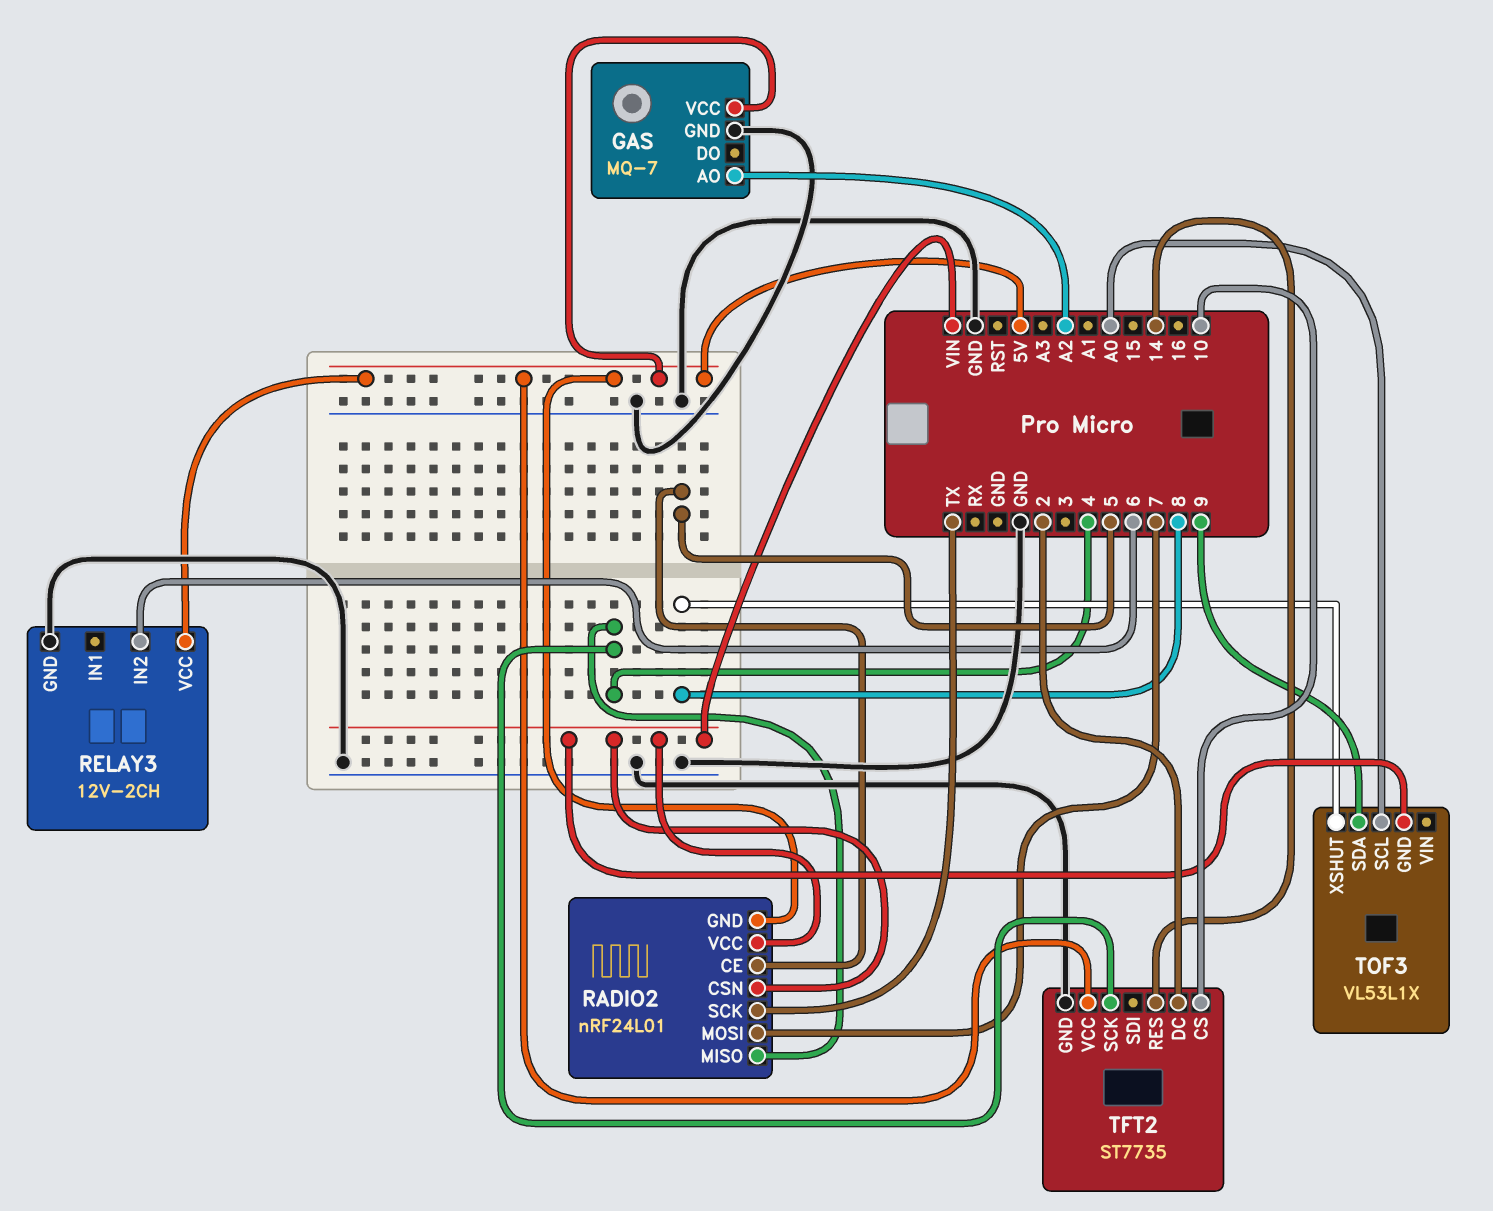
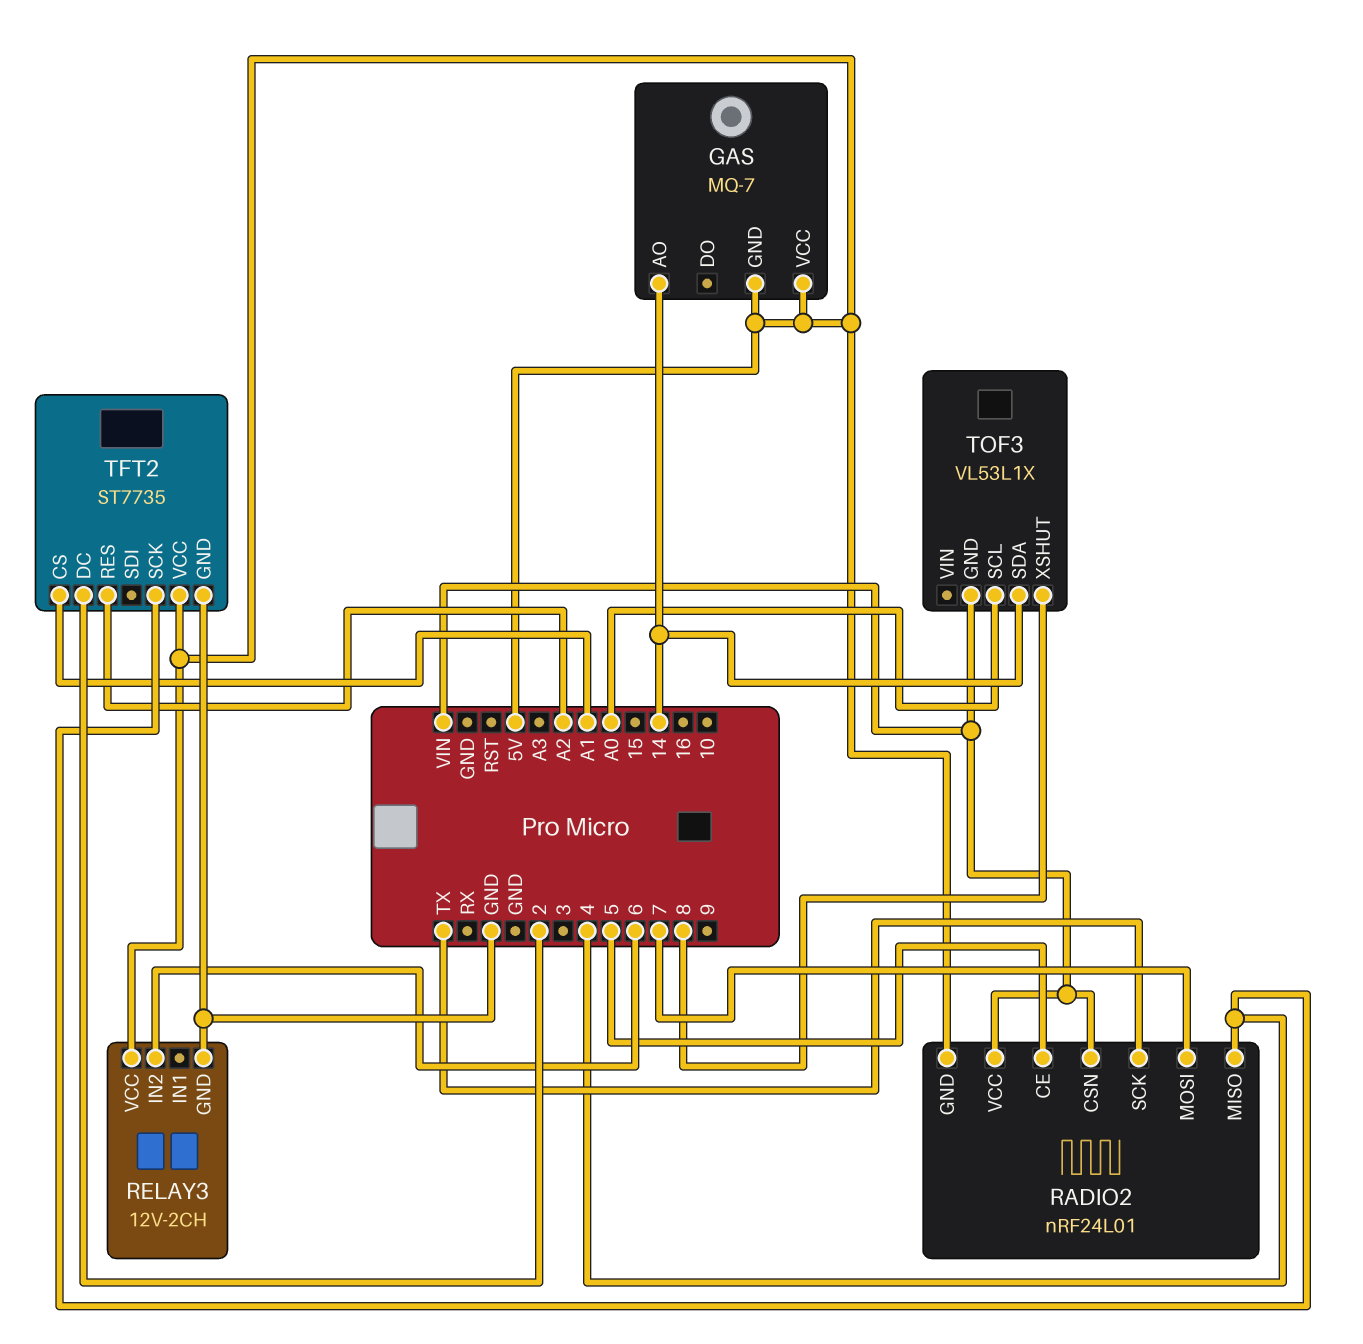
GAS pin AO: A2 -> 14
GAS pin GND: GND -> 5V
TFT2 pin CS: 10 -> A1
TFT2 pin RES: 14 -> A2
TOF3 pin SDA: 9 -> 14

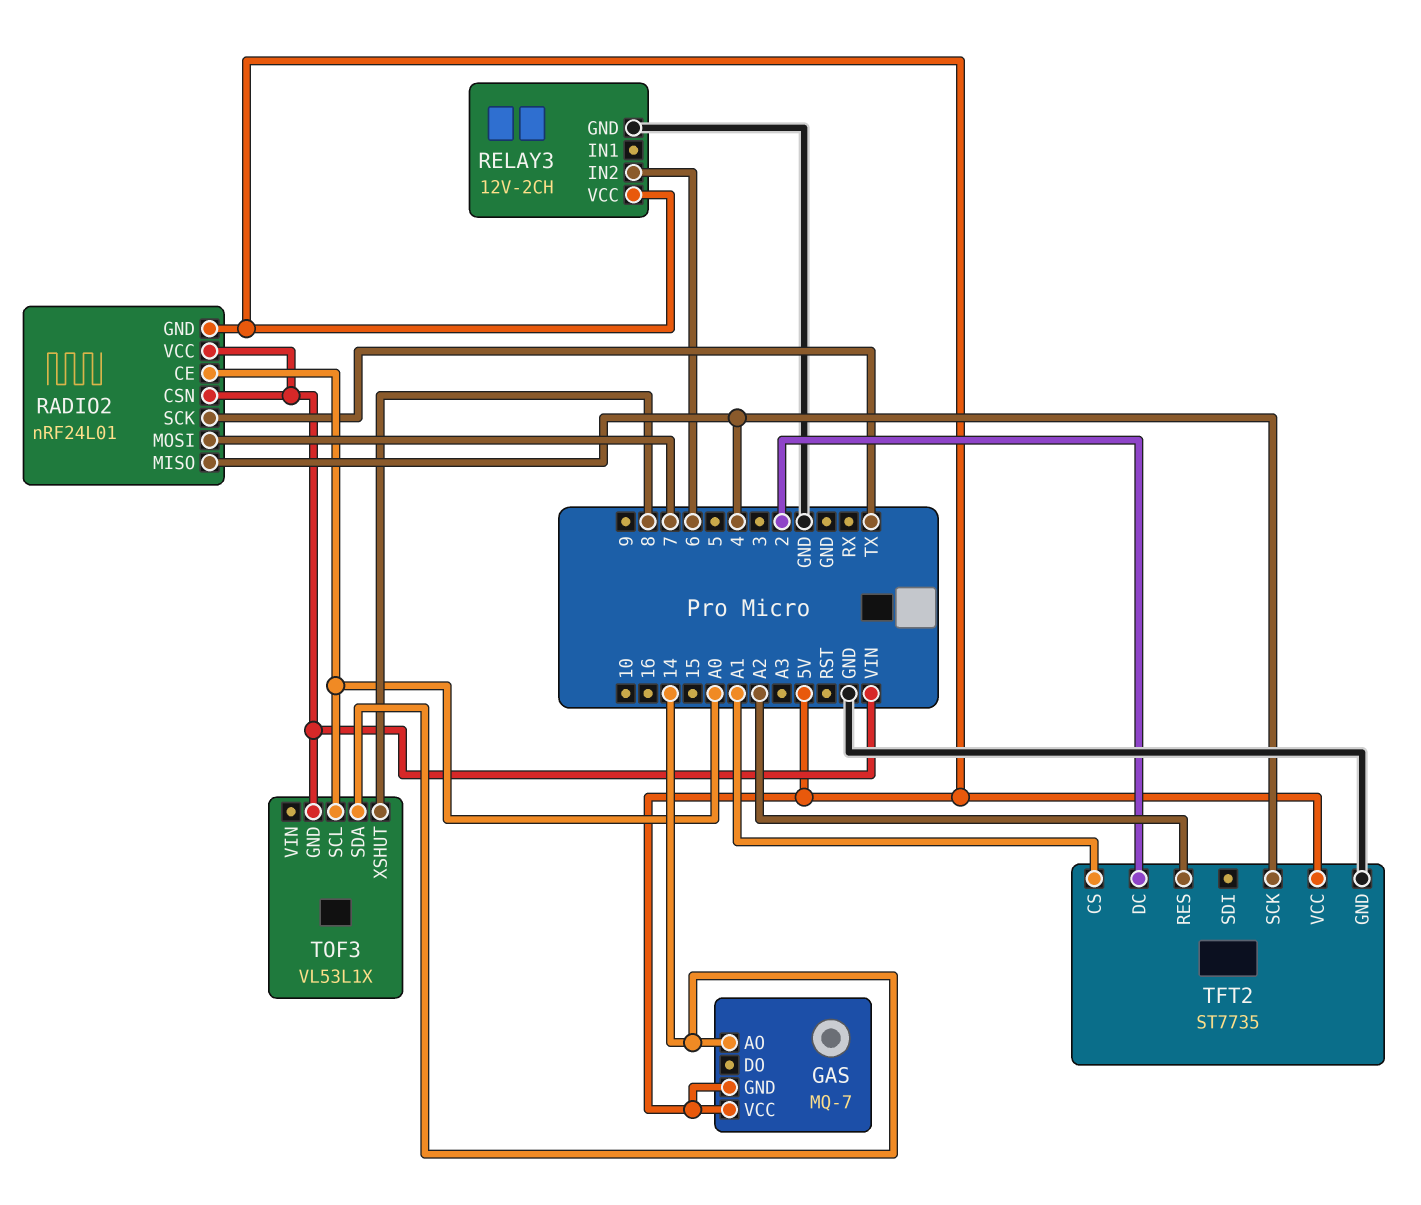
RADIO2 pin CE: 5 -> A0

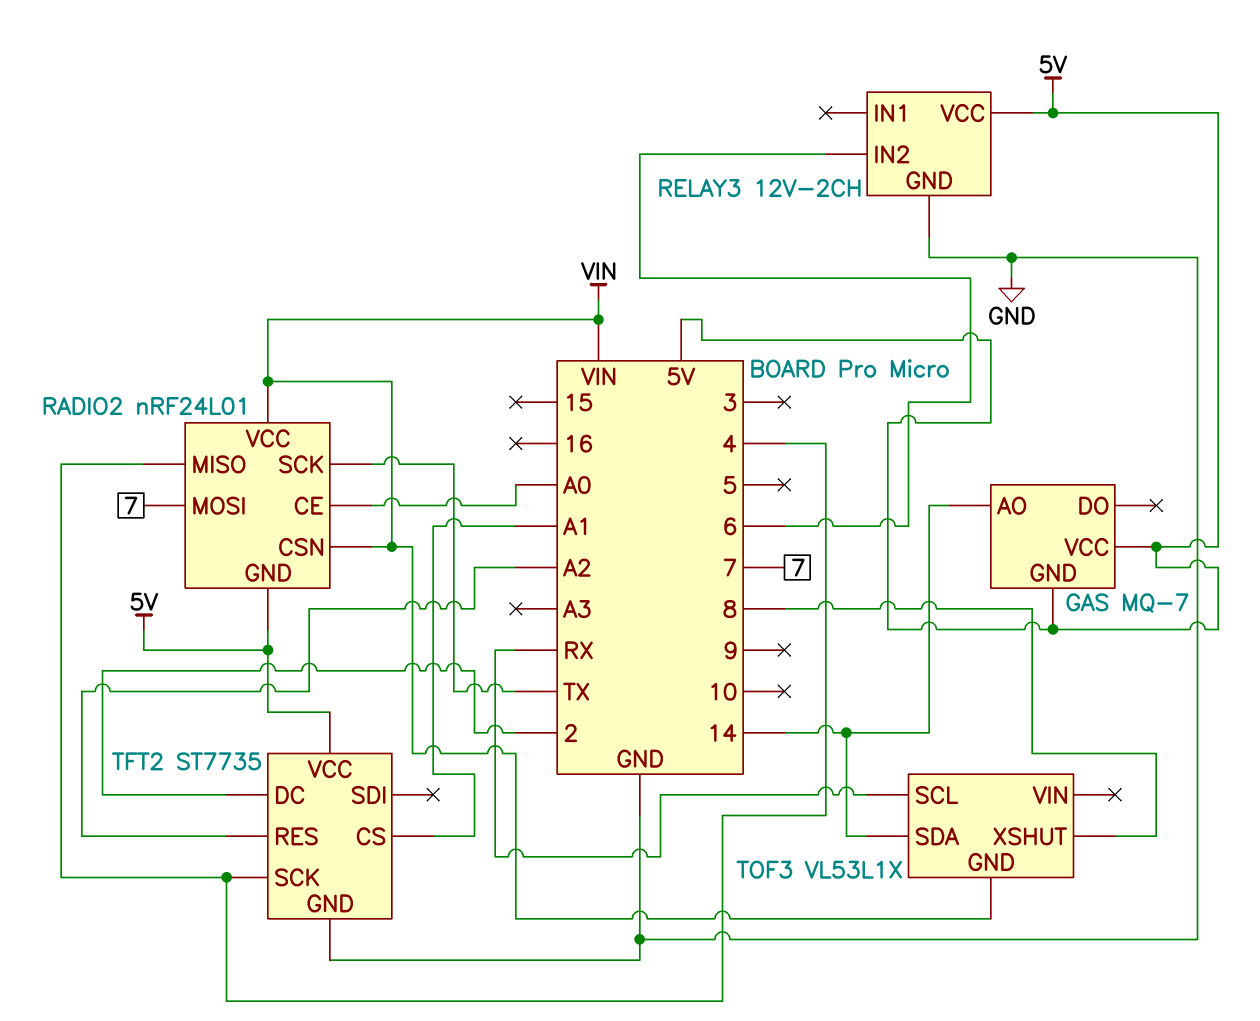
TOF3 pin SCL: A0 -> RX

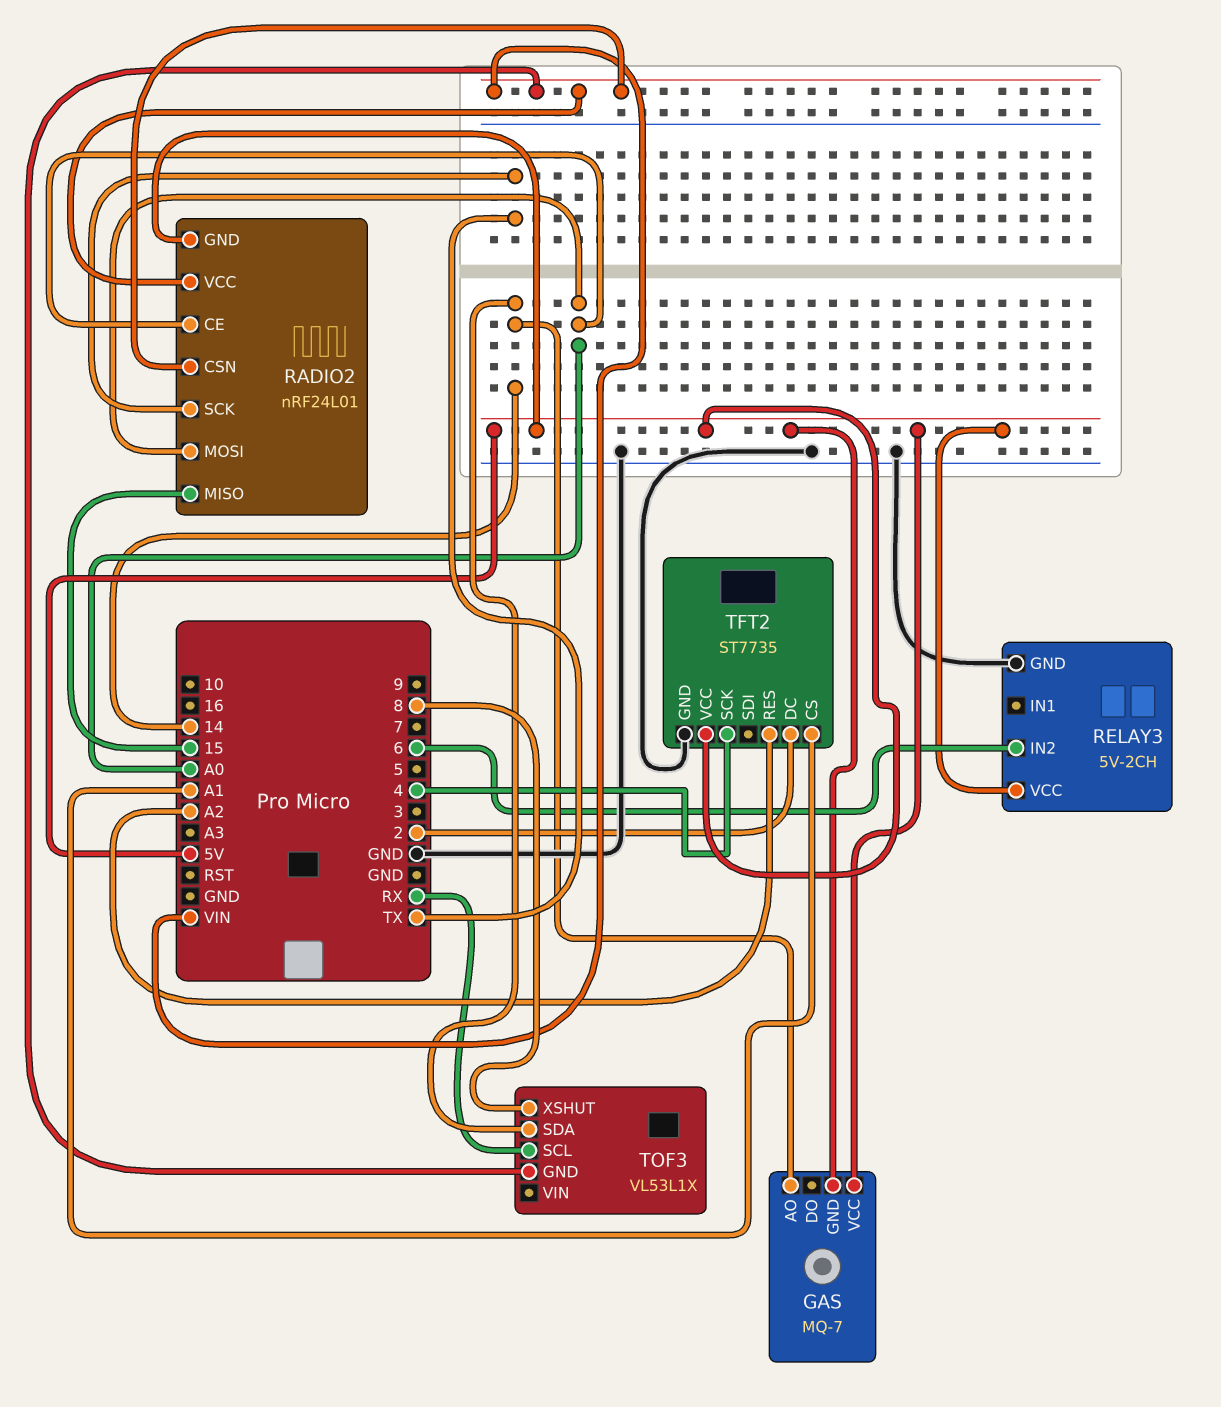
RADIO2 pin MISO: 4 -> 15
RADIO2 pin MOSI: 7 -> A0
RELAY3: 12V-2CH -> 5V-2CH

